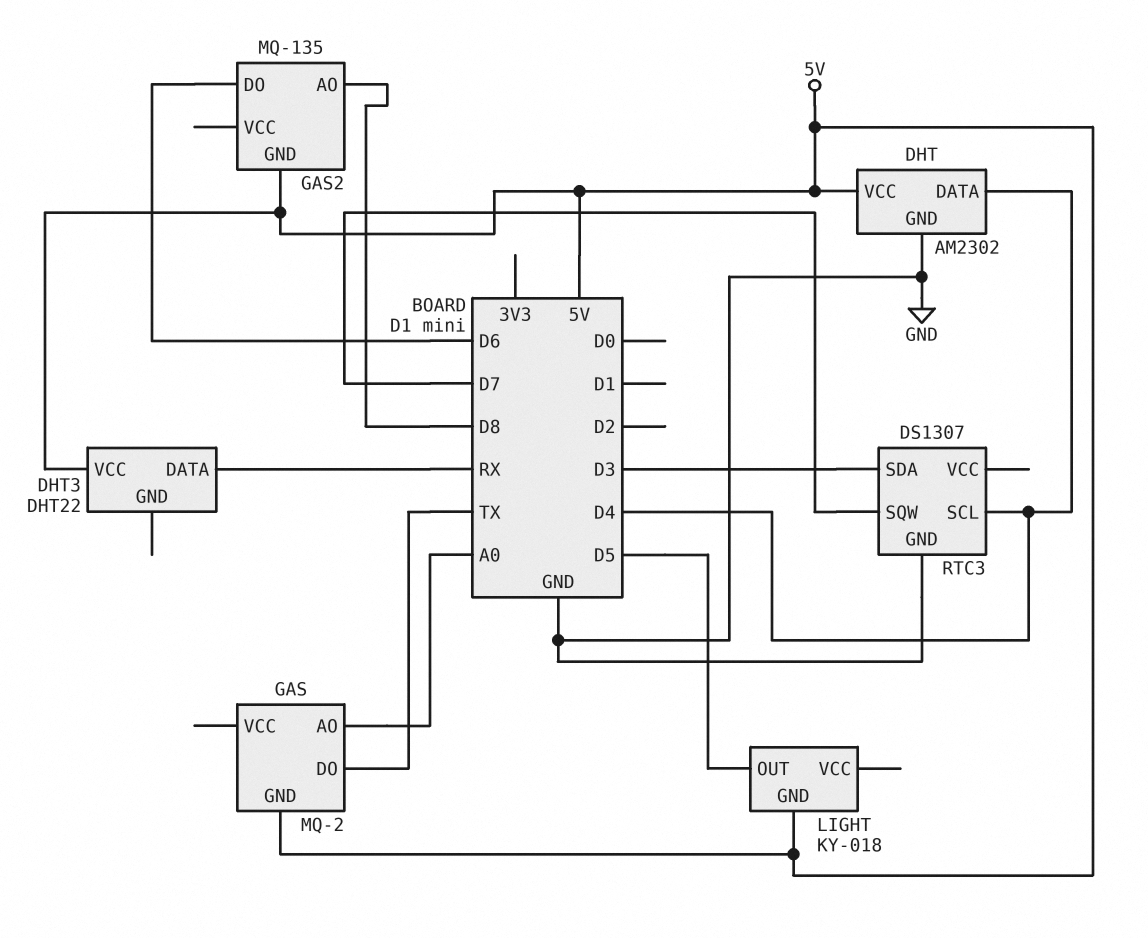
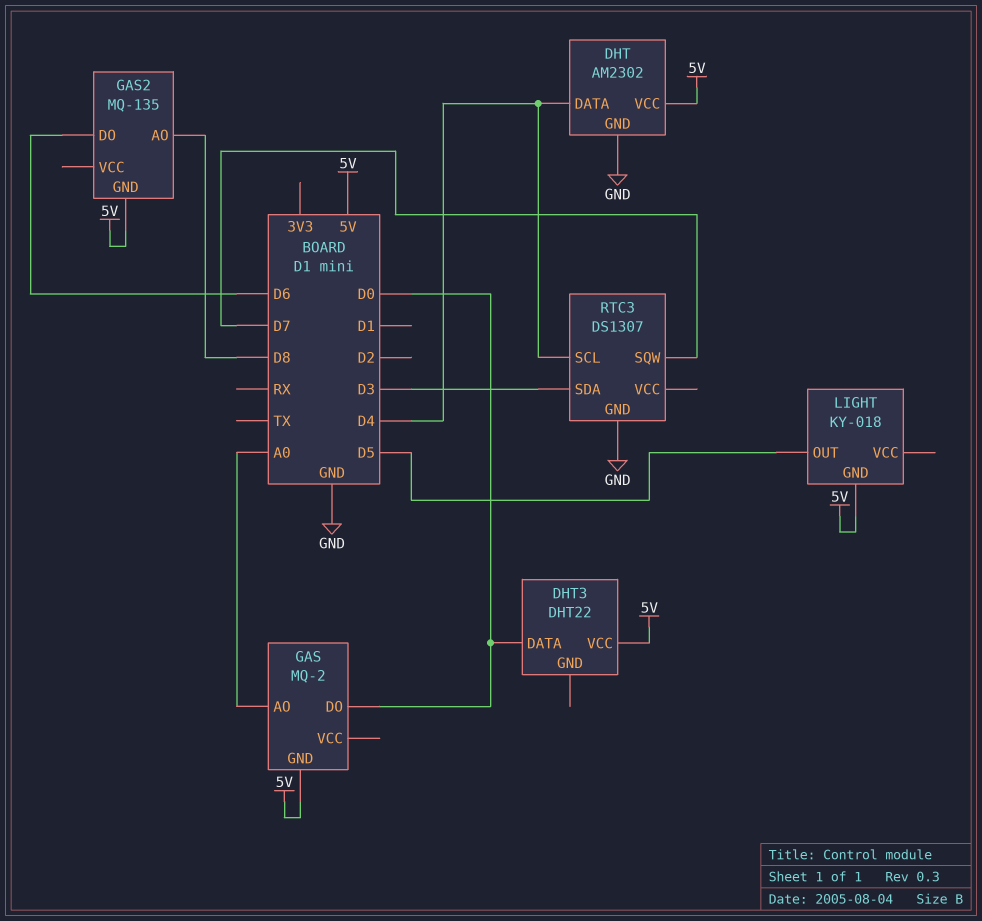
DHT3 pin DATA: RX -> D0
GAS pin DO: TX -> D0

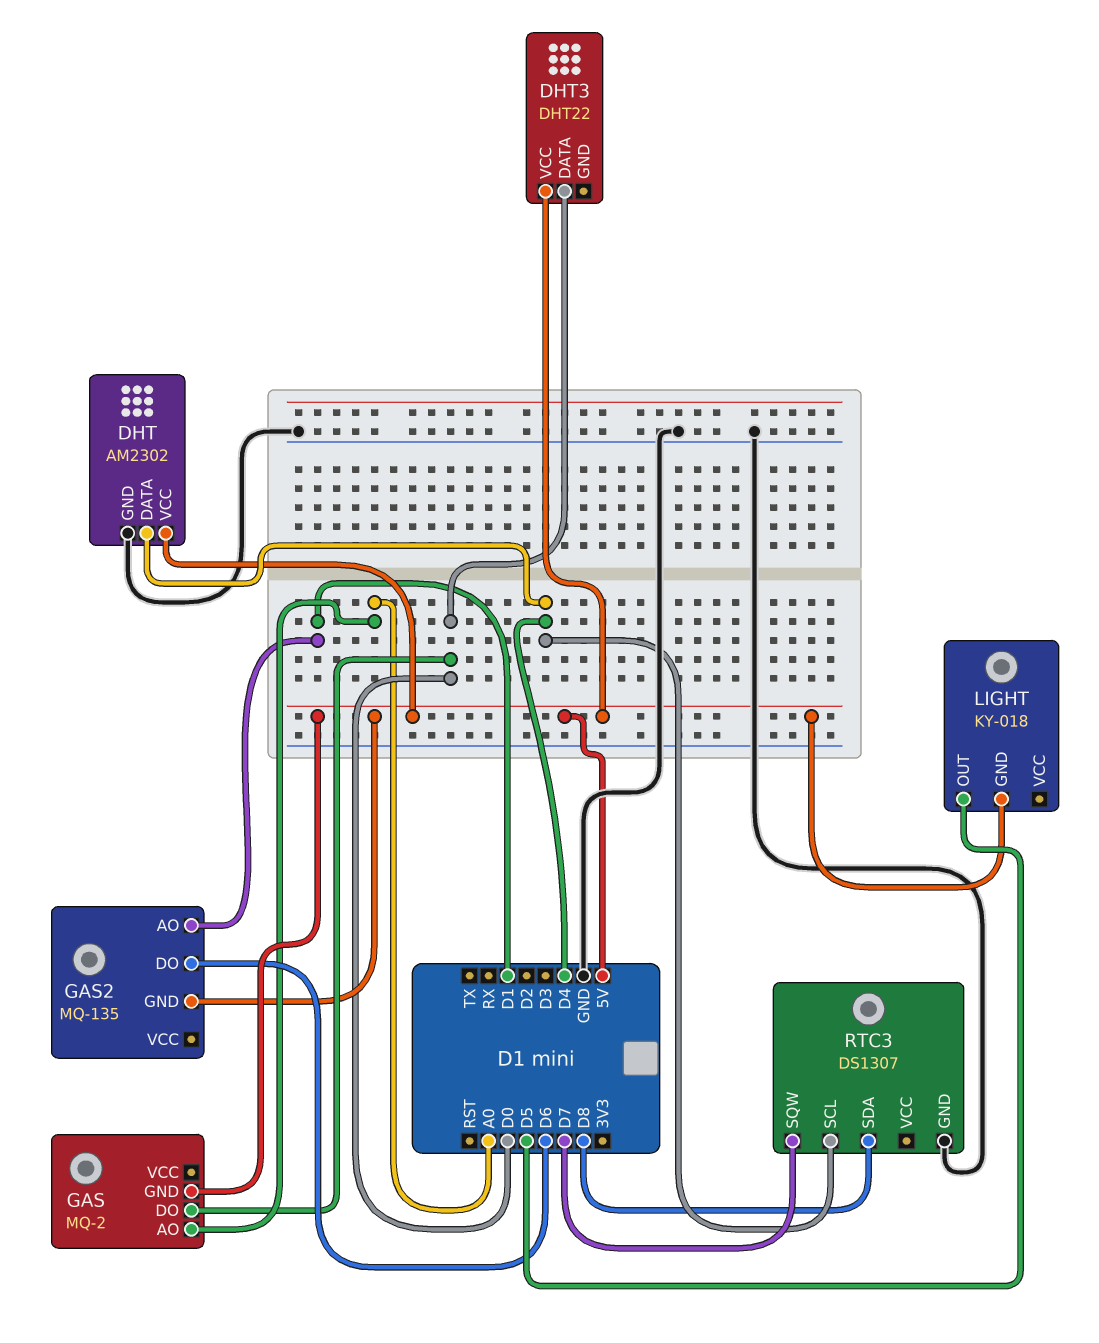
GAS2 pin AO: D8 -> D1
RTC3 pin SDA: D3 -> D8

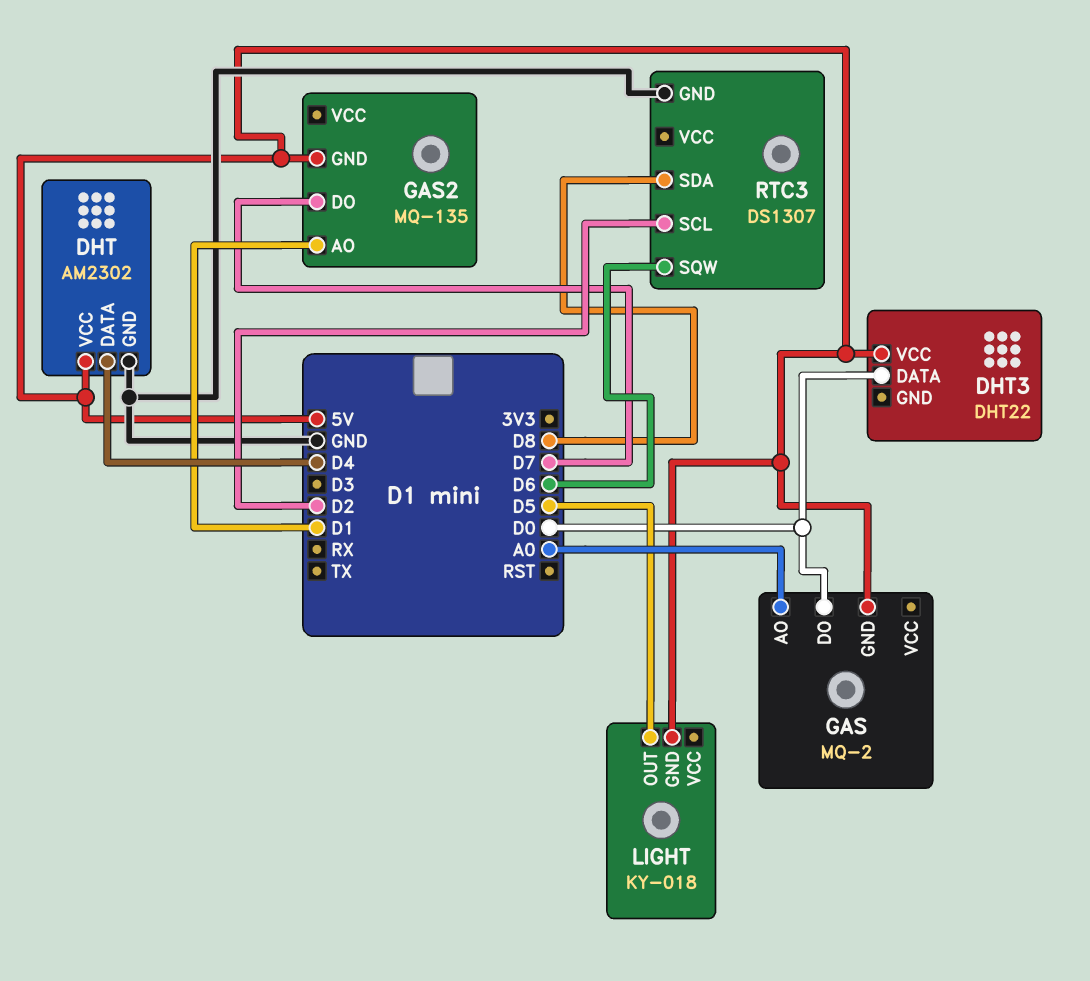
GAS2 pin DO: D6 -> D7
RTC3 pin SCL: D4 -> D2
RTC3 pin SQW: D7 -> D6

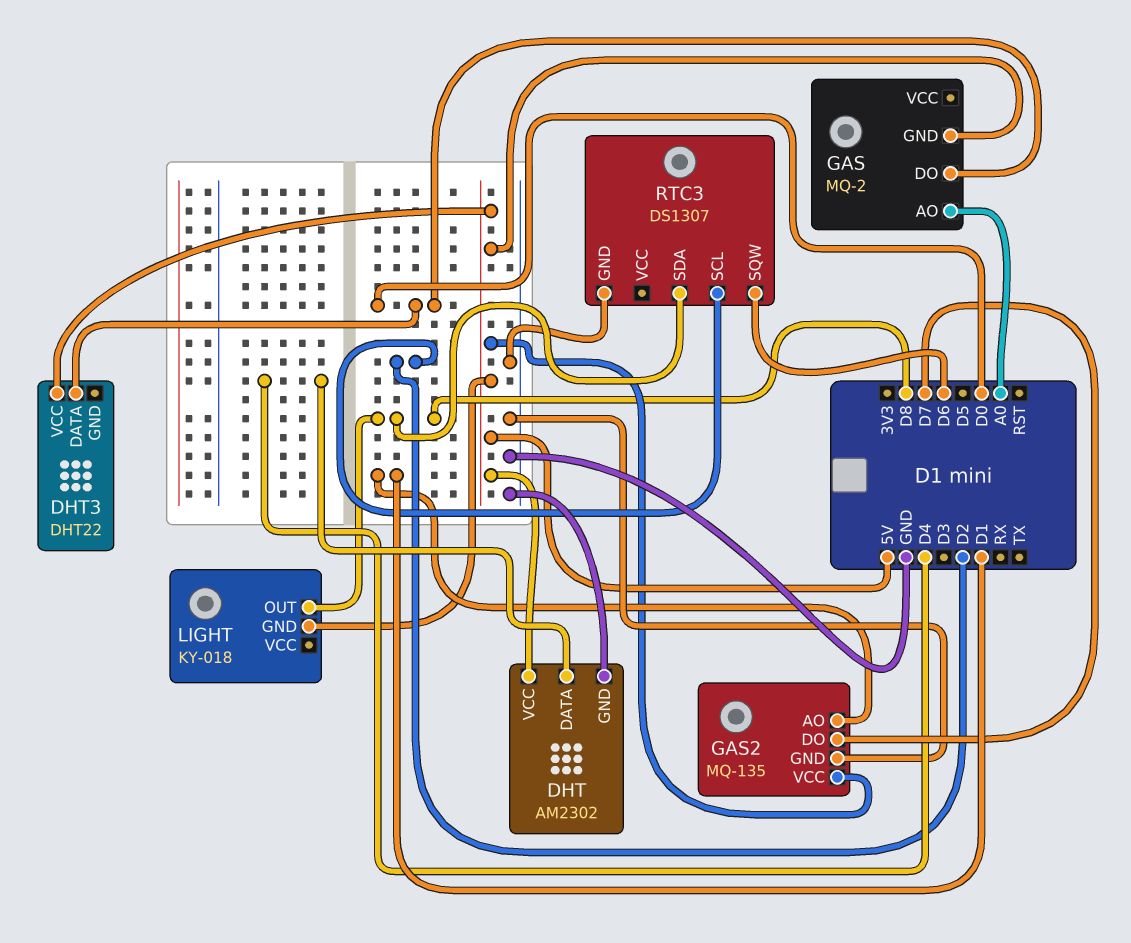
GAS2 pin GND: 5V -> GND
GAS2 pin VCC: none -> 5V
LIGHT pin OUT: D5 -> D8

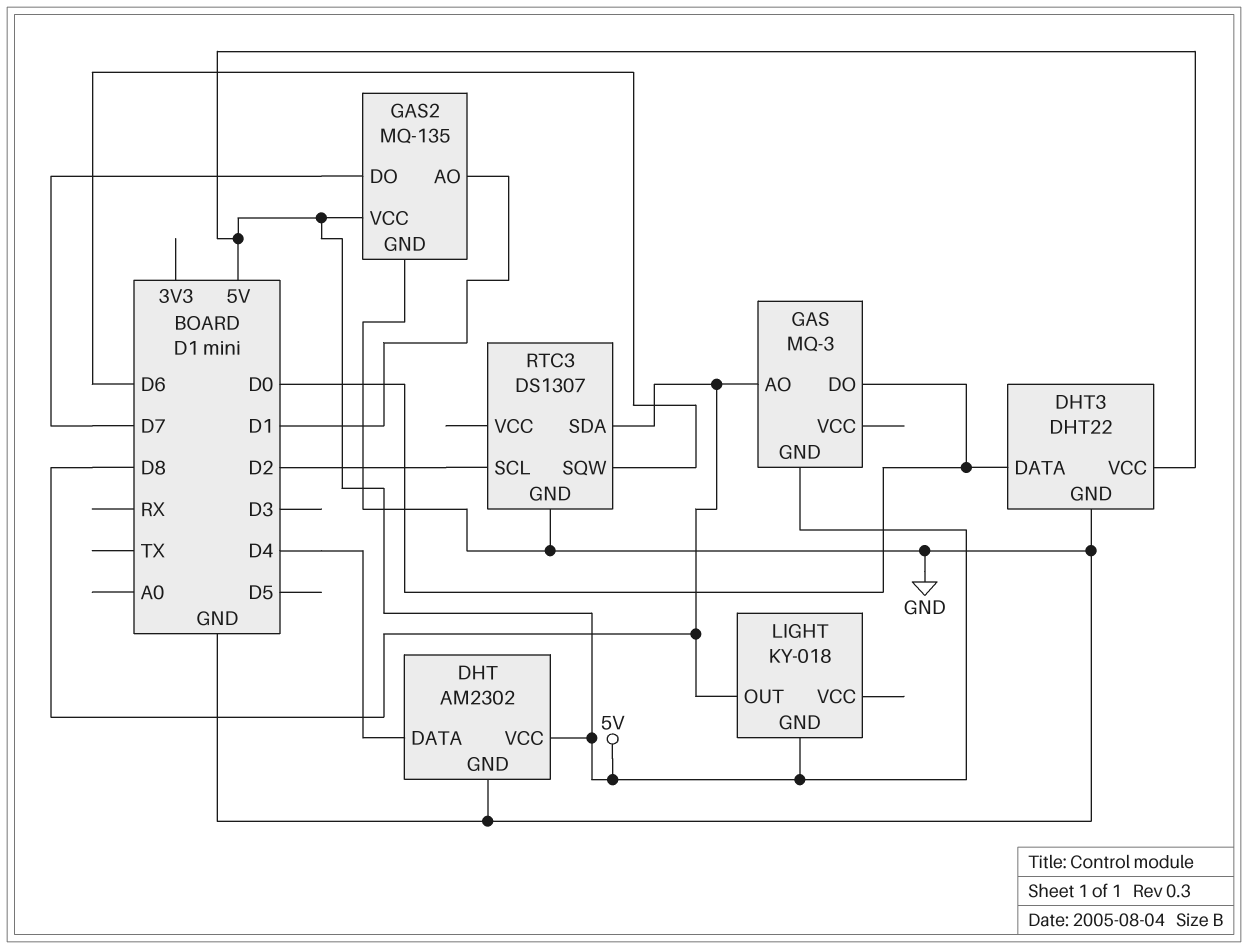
DHT3 pin GND: none -> GND
GAS: MQ-2 -> MQ-3
GAS pin AO: A0 -> D8

